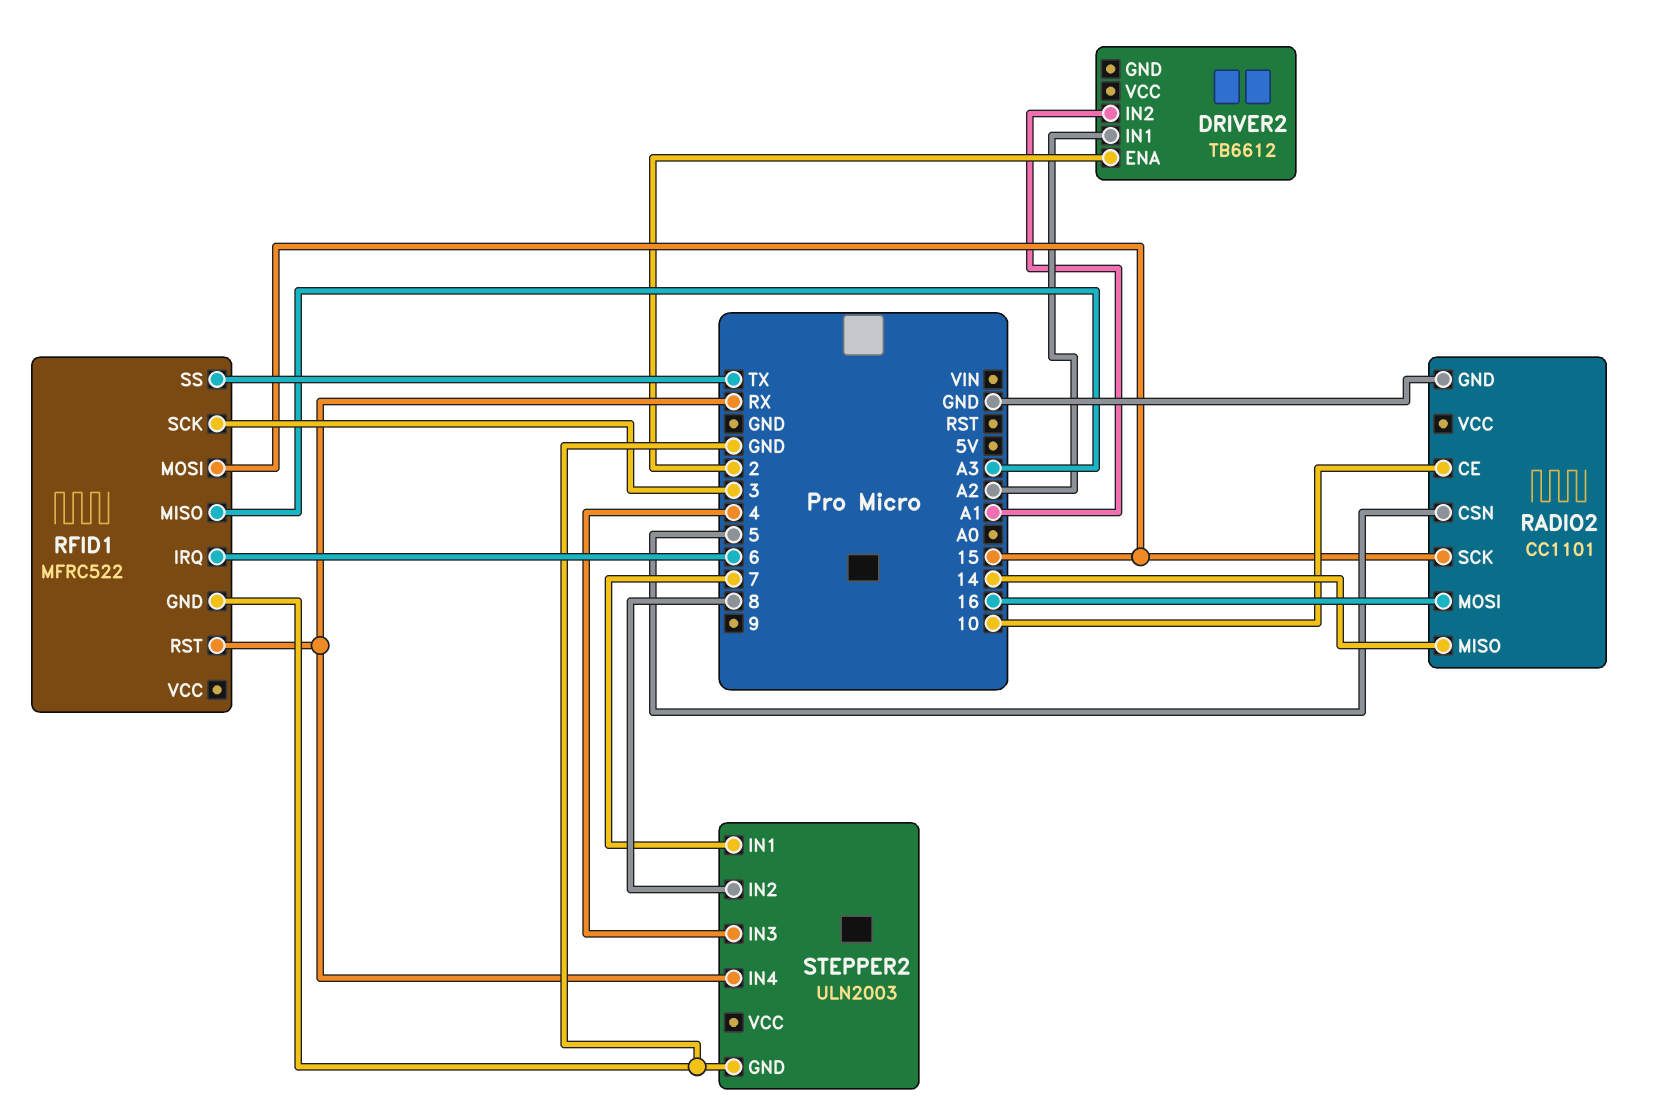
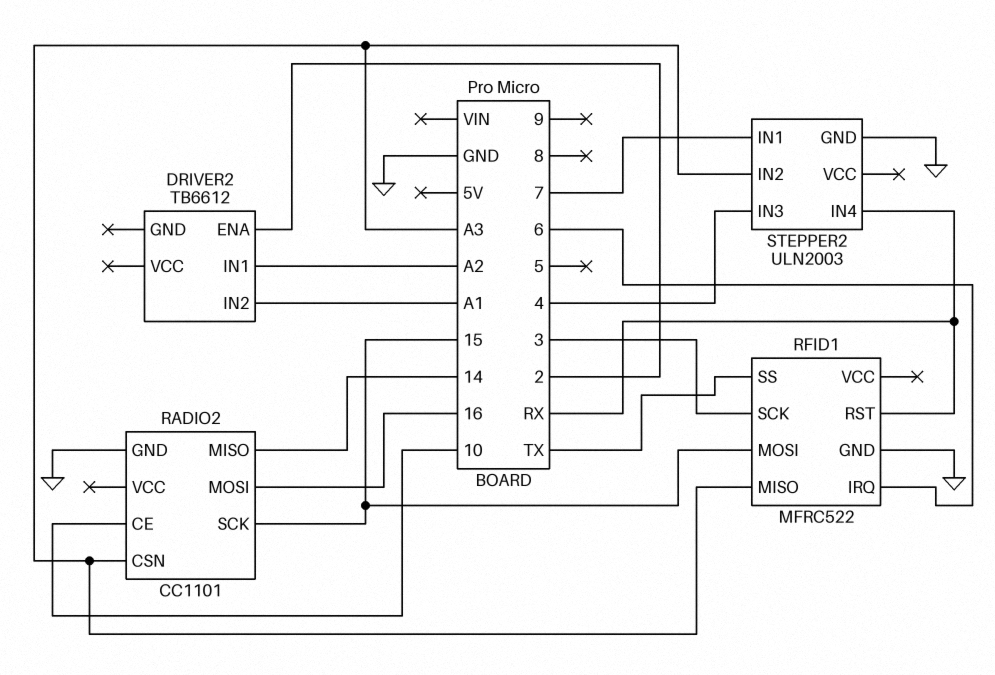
RADIO2 pin CSN: 5 -> A3
STEPPER2 pin IN2: 8 -> A3

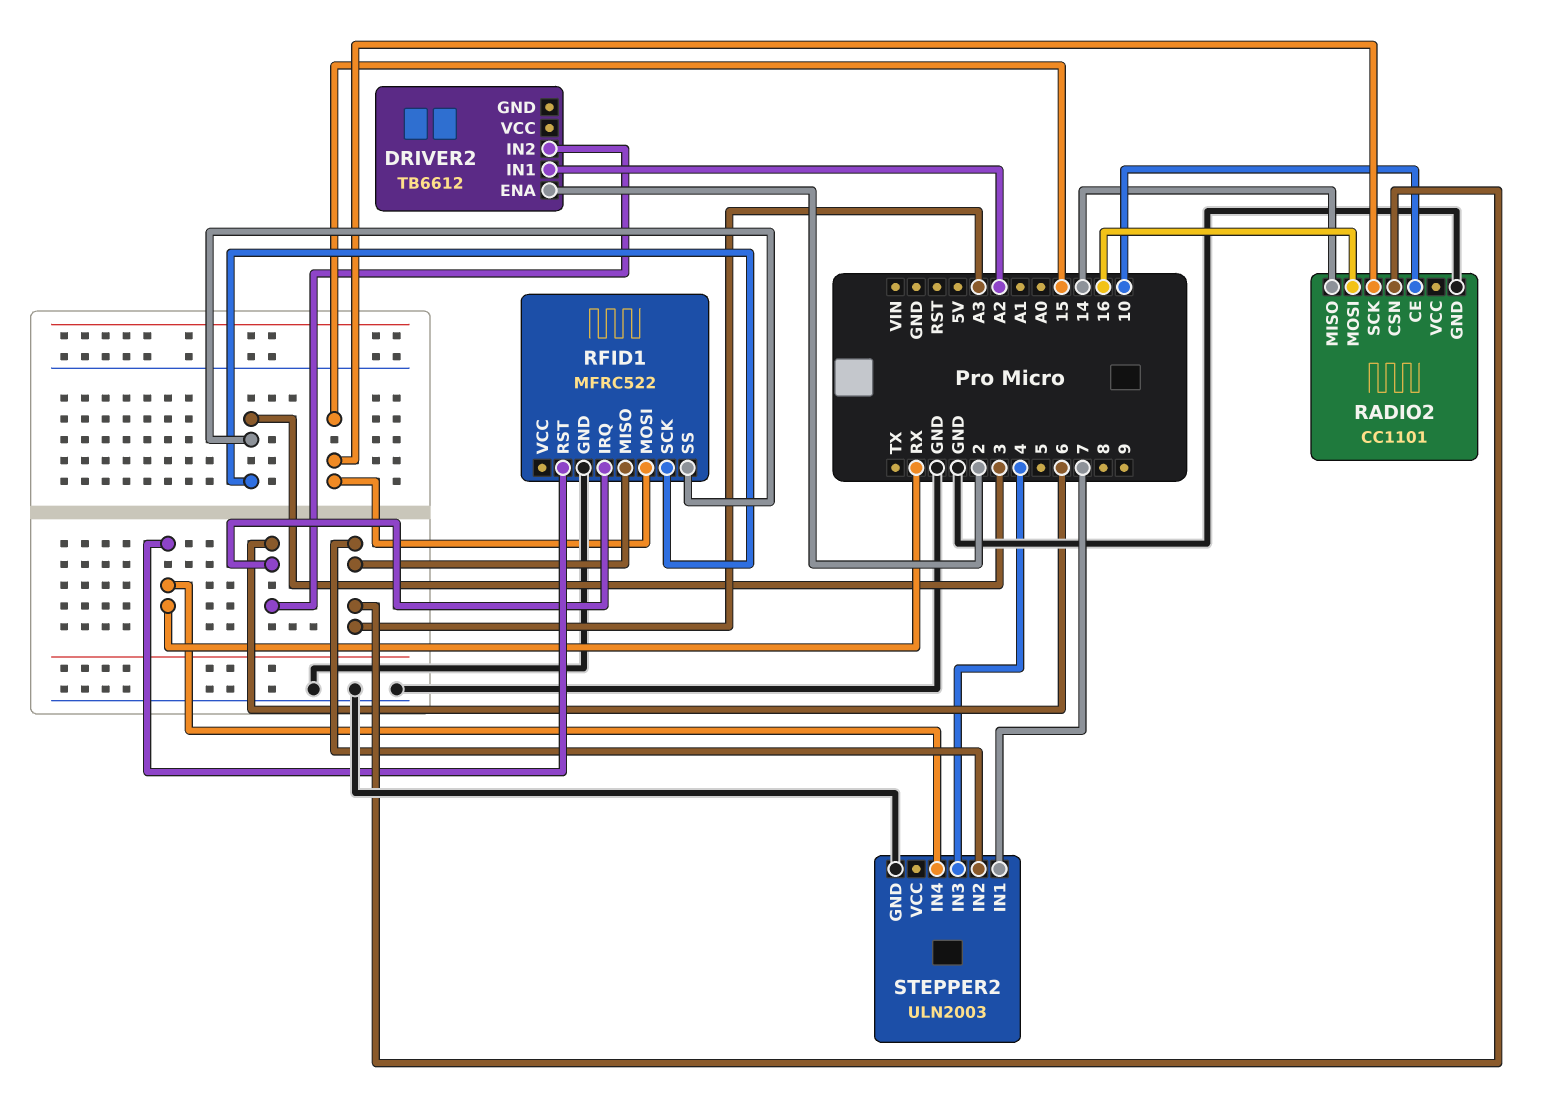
DRIVER2 pin IN2: A1 -> 6
RFID1 pin SS: TX -> 3

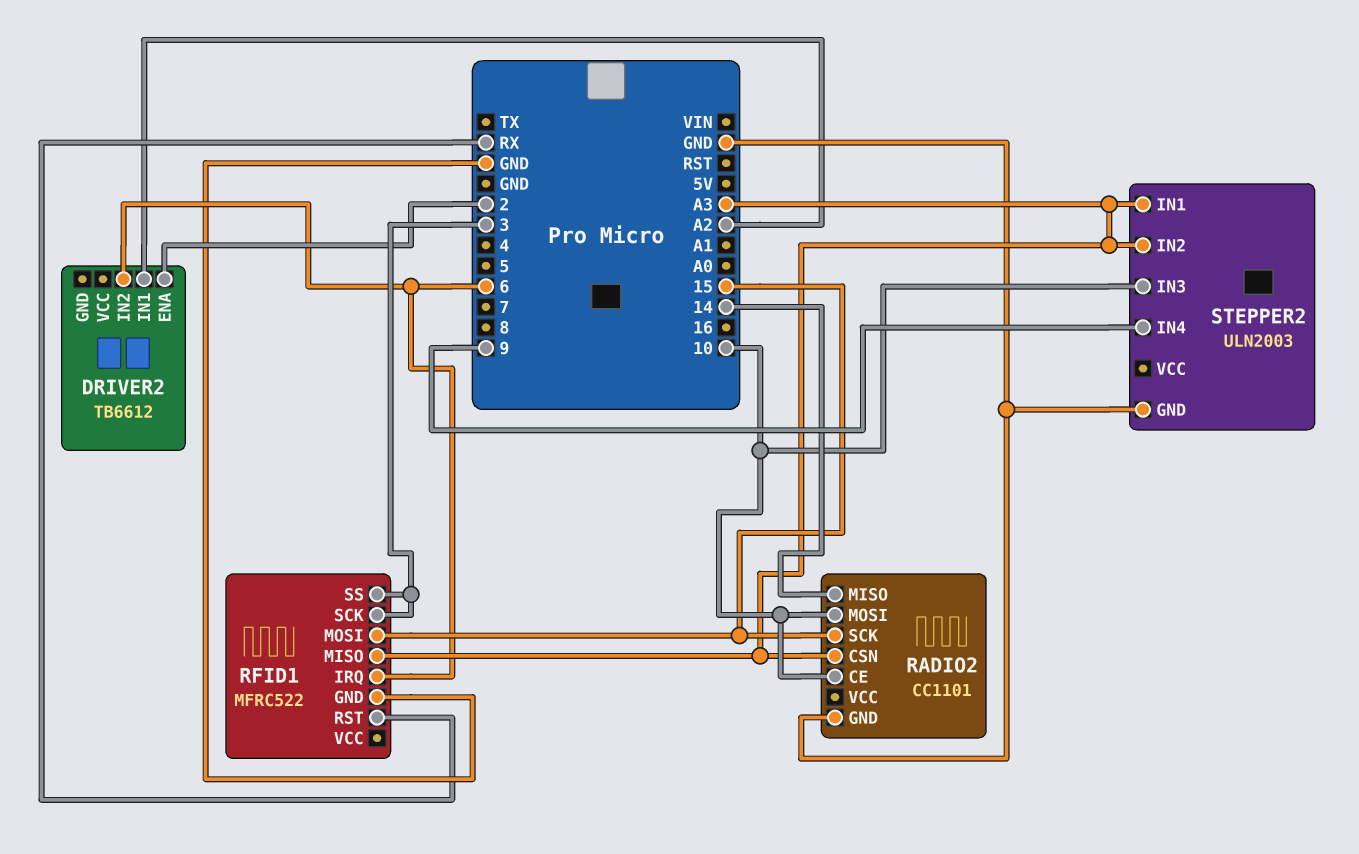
RADIO2 pin MOSI: 16 -> 10
STEPPER2 pin IN1: 7 -> A3
STEPPER2 pin IN3: 4 -> 10
STEPPER2 pin IN4: RX -> 9

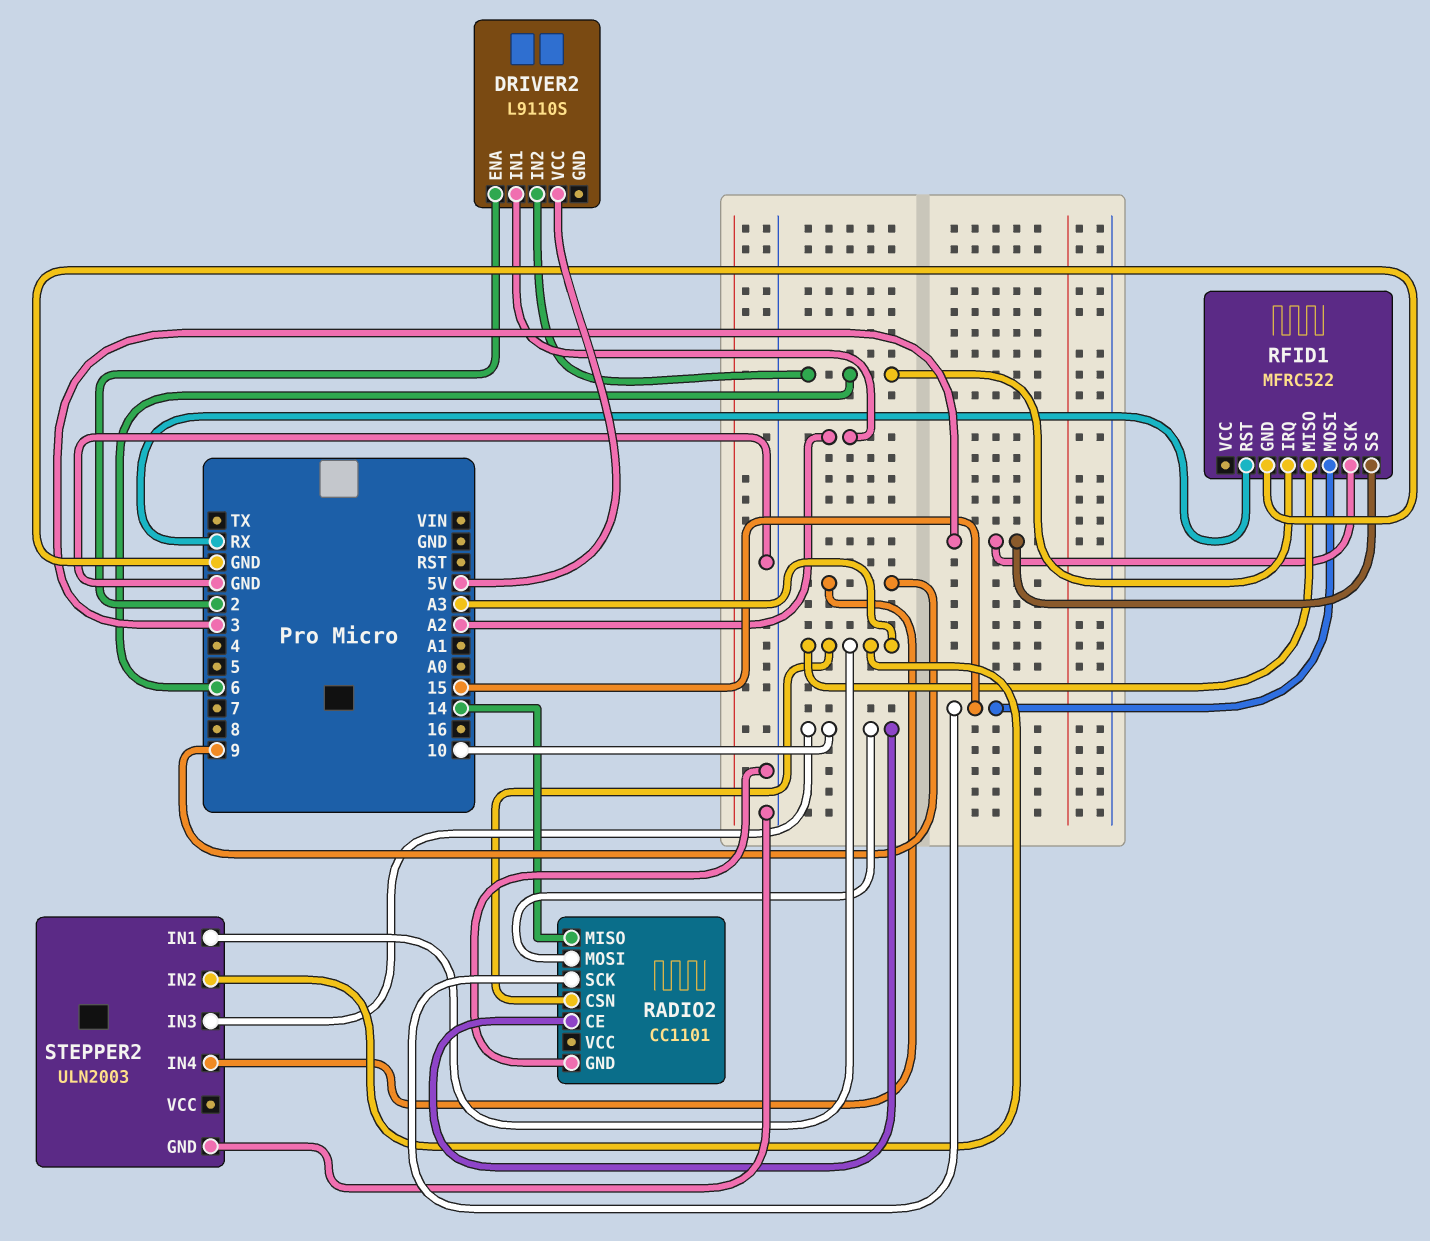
DRIVER2: TB6612 -> L9110S
DRIVER2 pin VCC: none -> 5V

